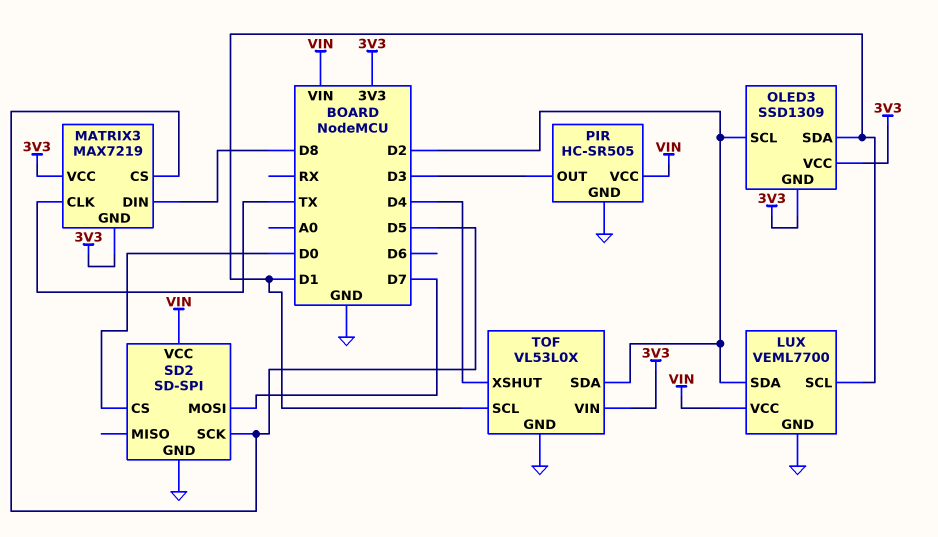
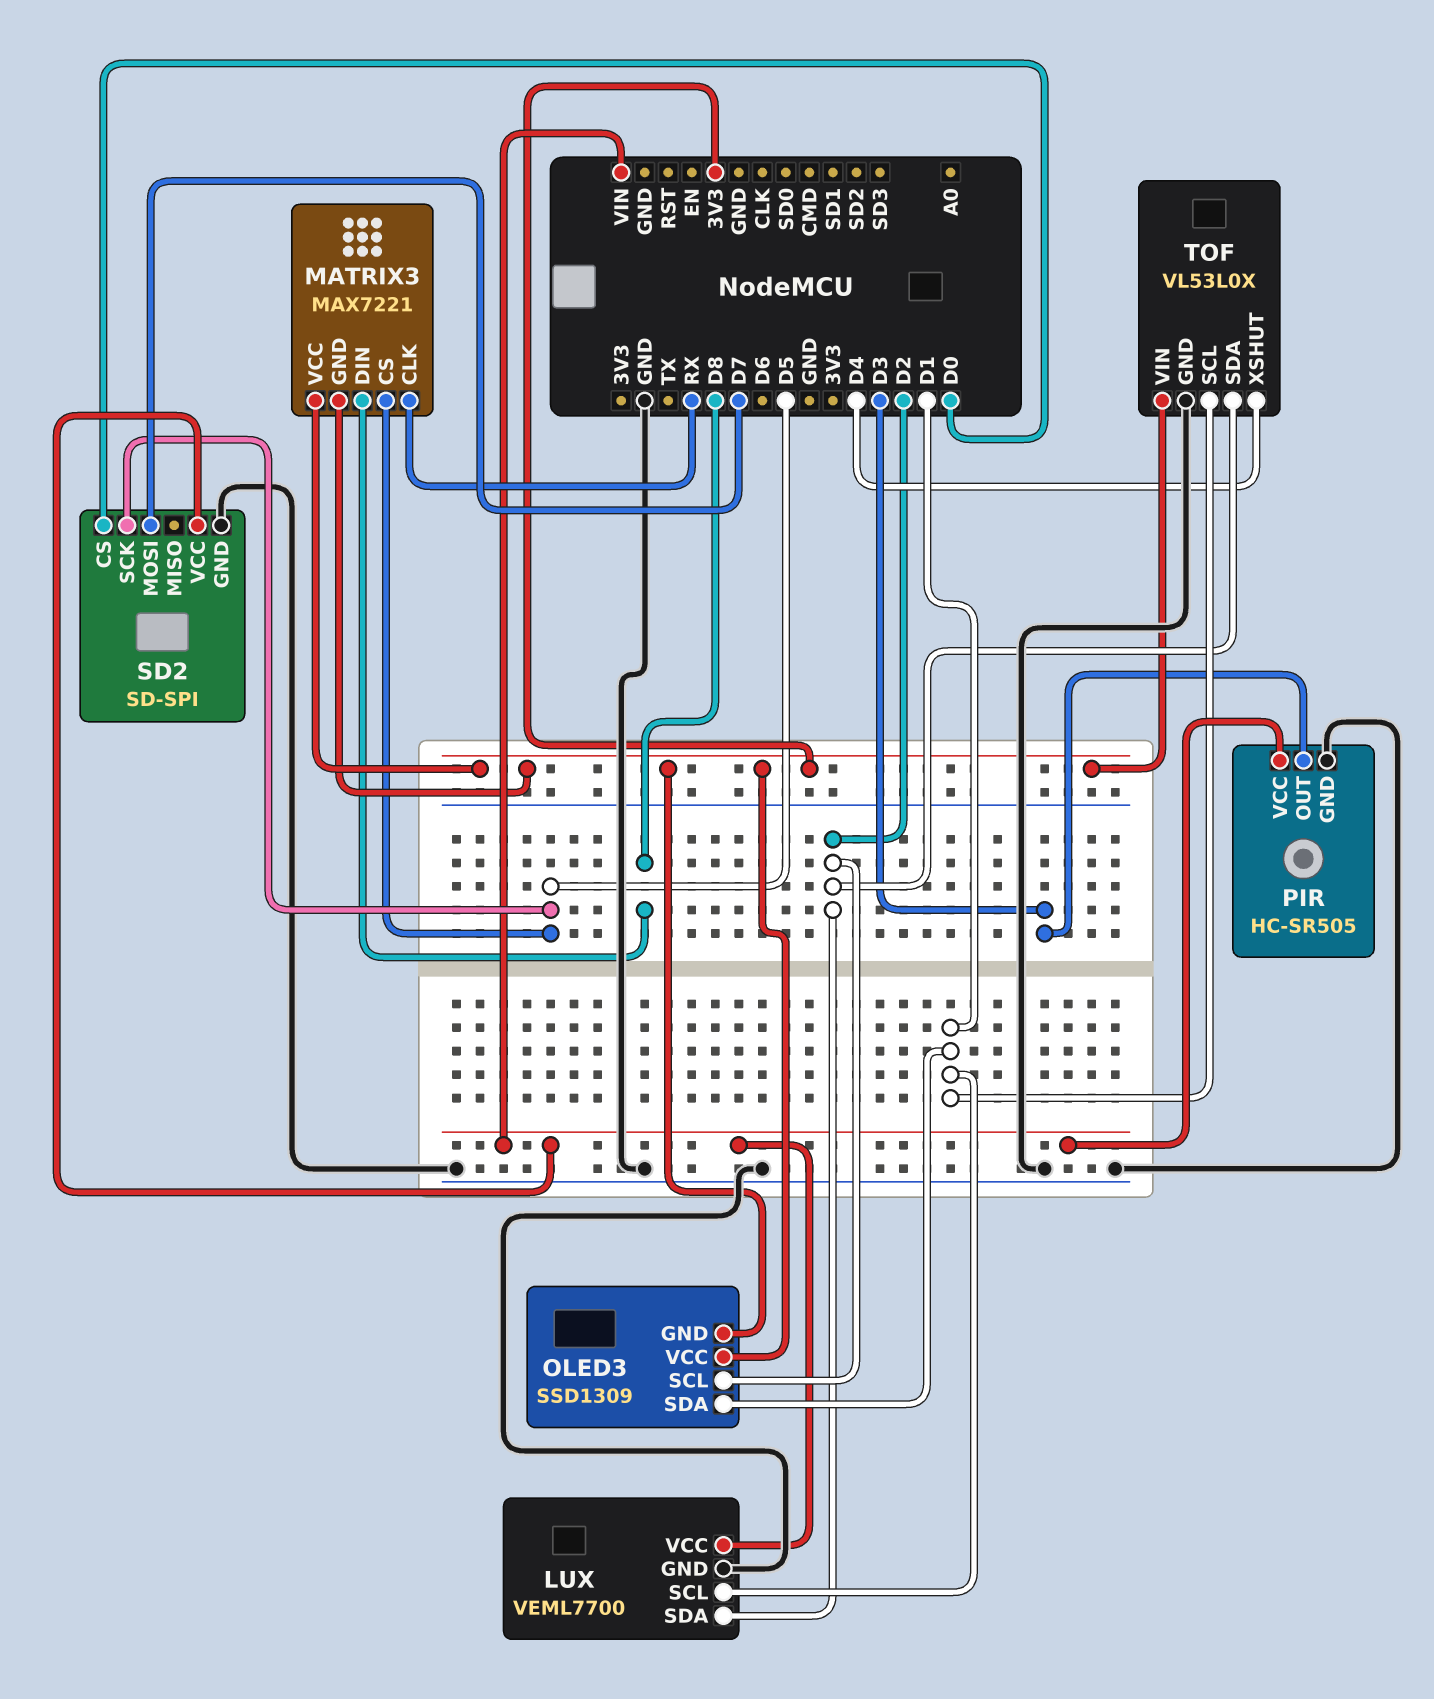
MATRIX3: MAX7219 -> MAX7221
MATRIX3 pin CLK: TX -> RX

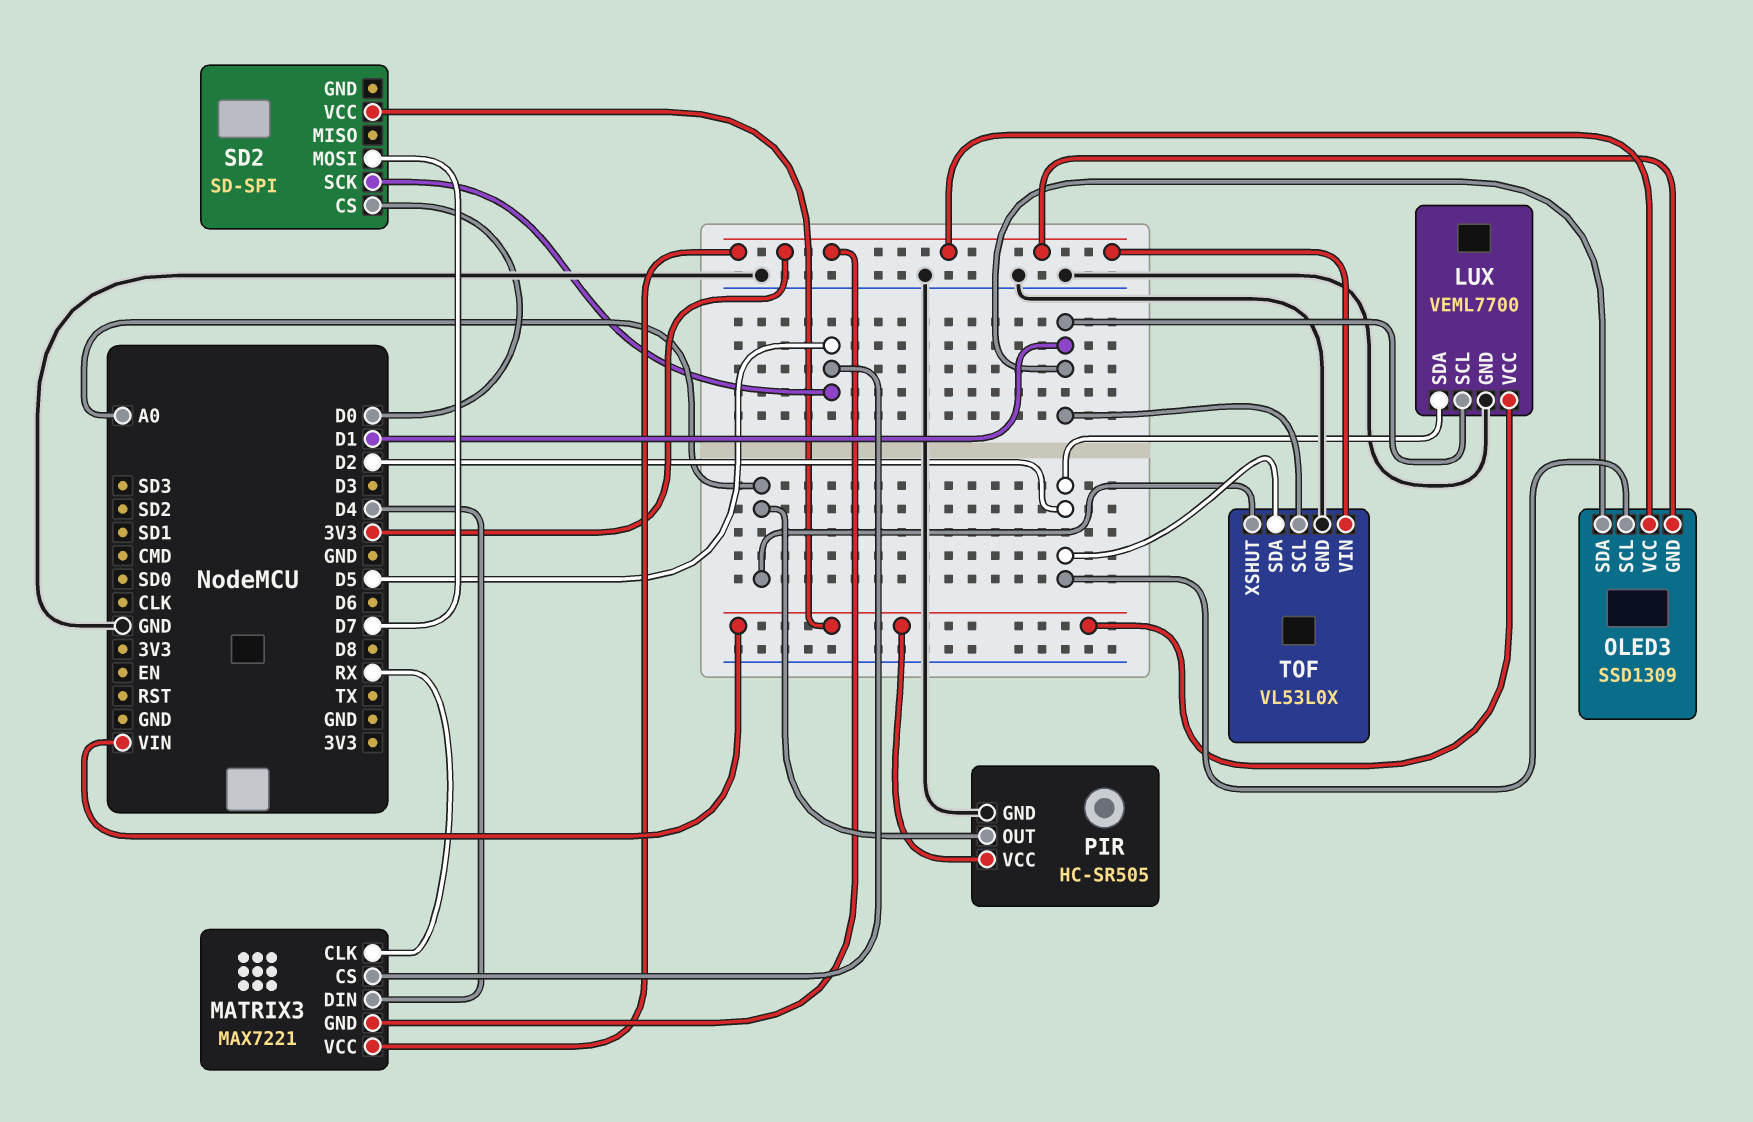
MATRIX3 pin DIN: D8 -> D4
PIR pin OUT: D3 -> A0
SD2 pin GND: GND -> none
TOF pin XSHUT: D4 -> A0

